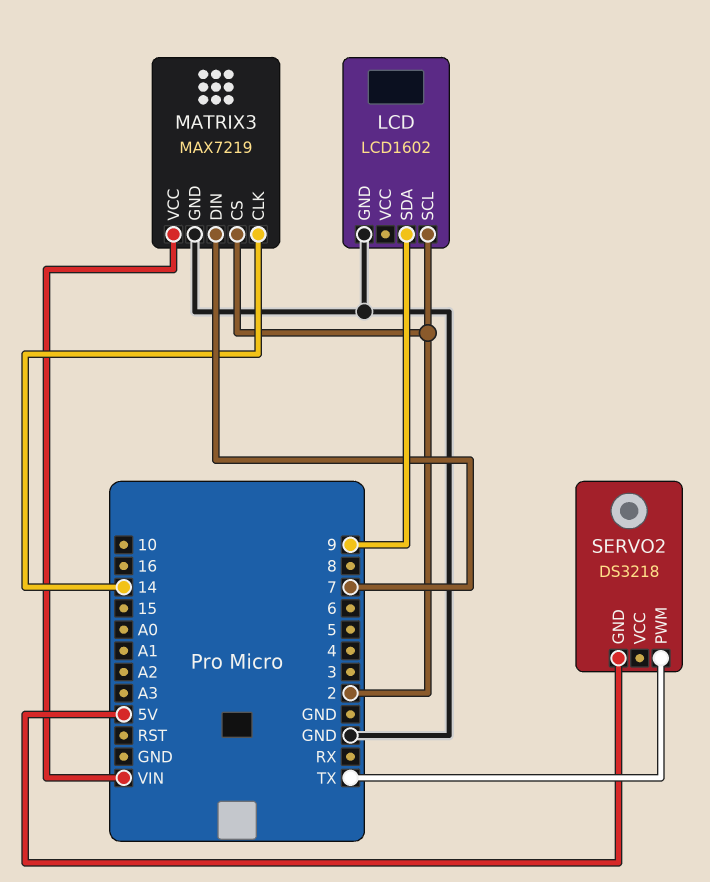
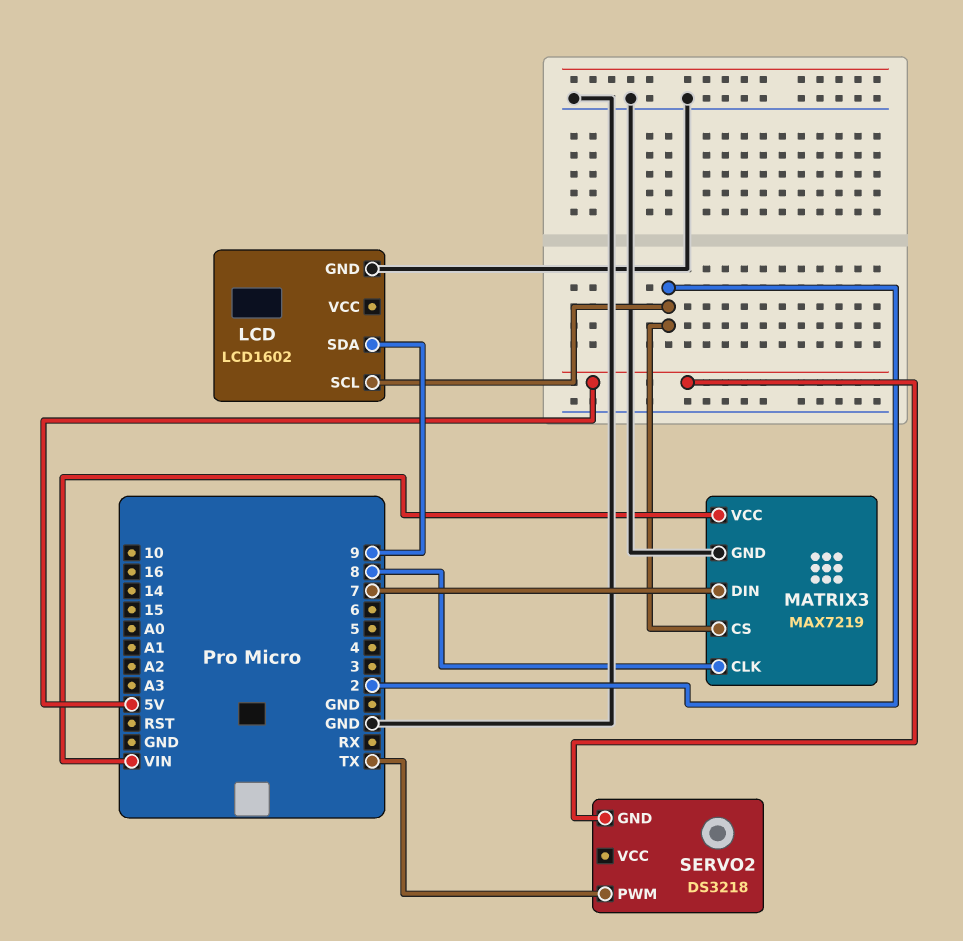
MATRIX3 pin CLK: 14 -> 8

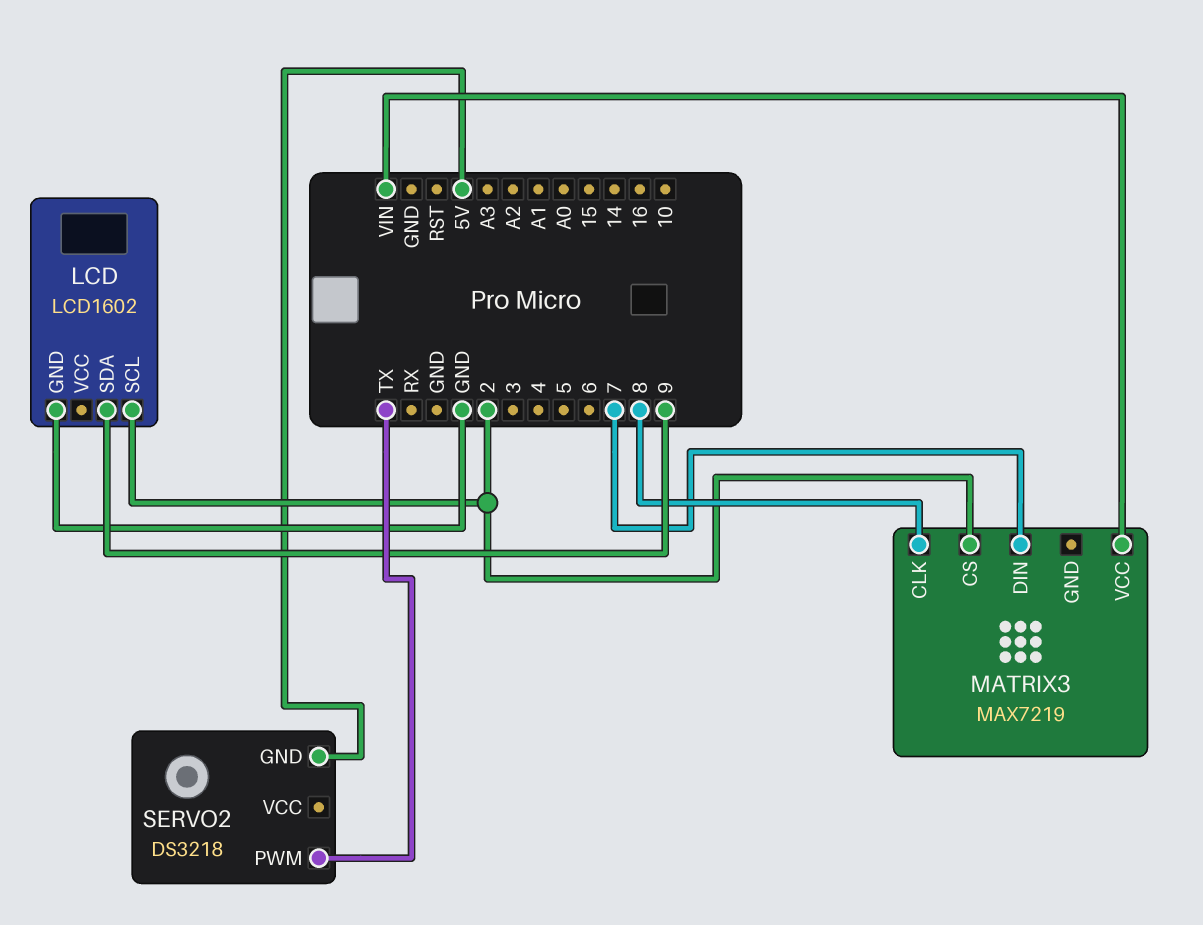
MATRIX3 pin GND: GND -> none

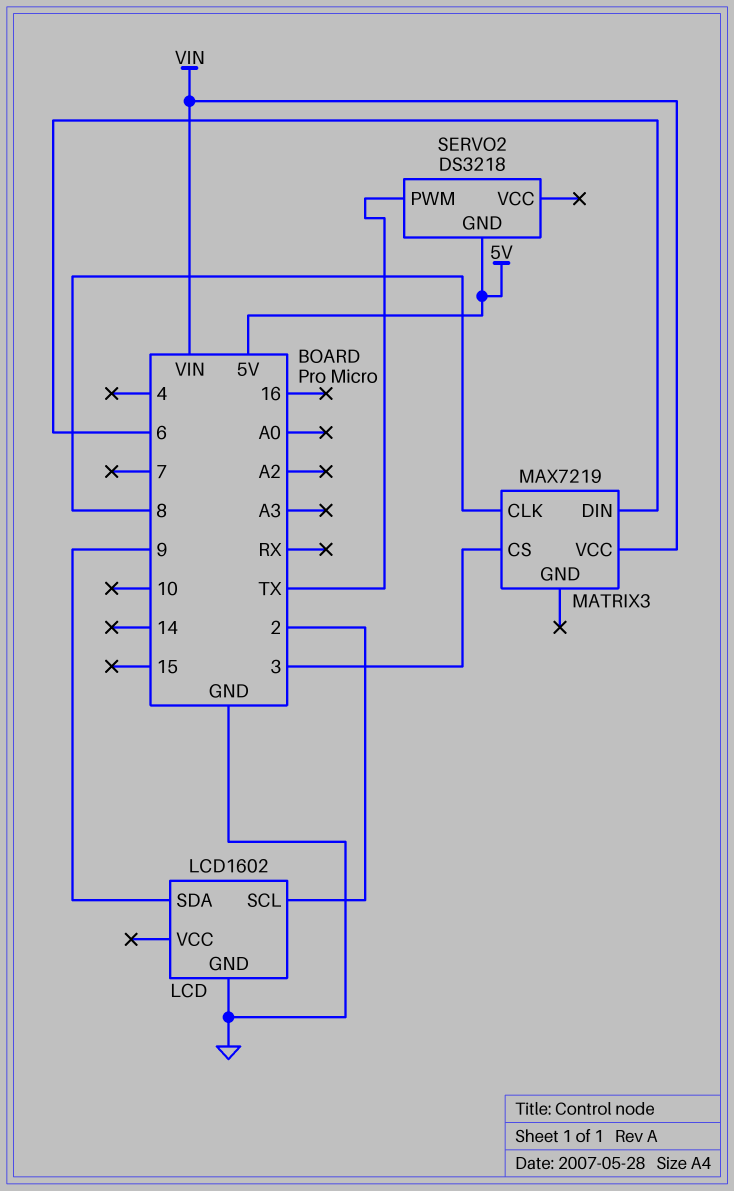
MATRIX3 pin CS: 2 -> 3
MATRIX3 pin DIN: 7 -> 6

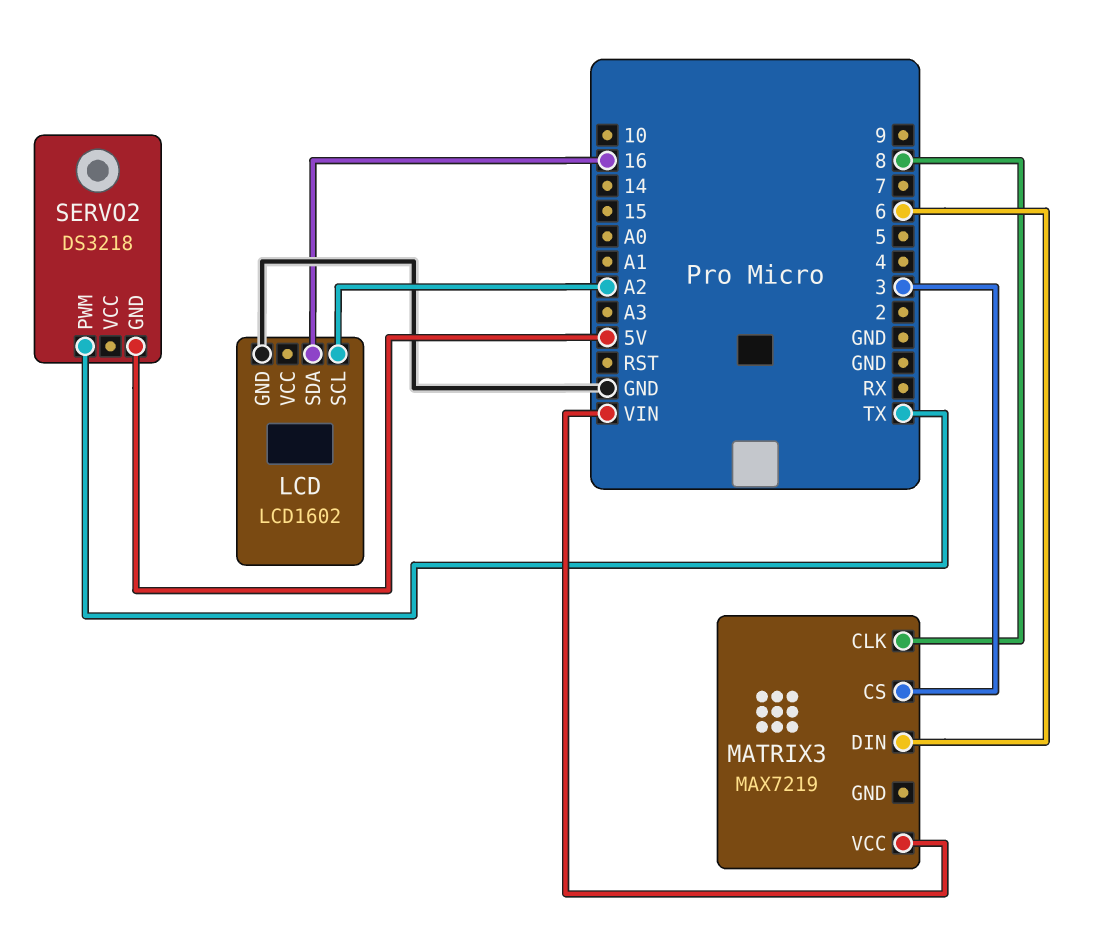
LCD pin SCL: 2 -> A2
LCD pin SDA: 9 -> 16

